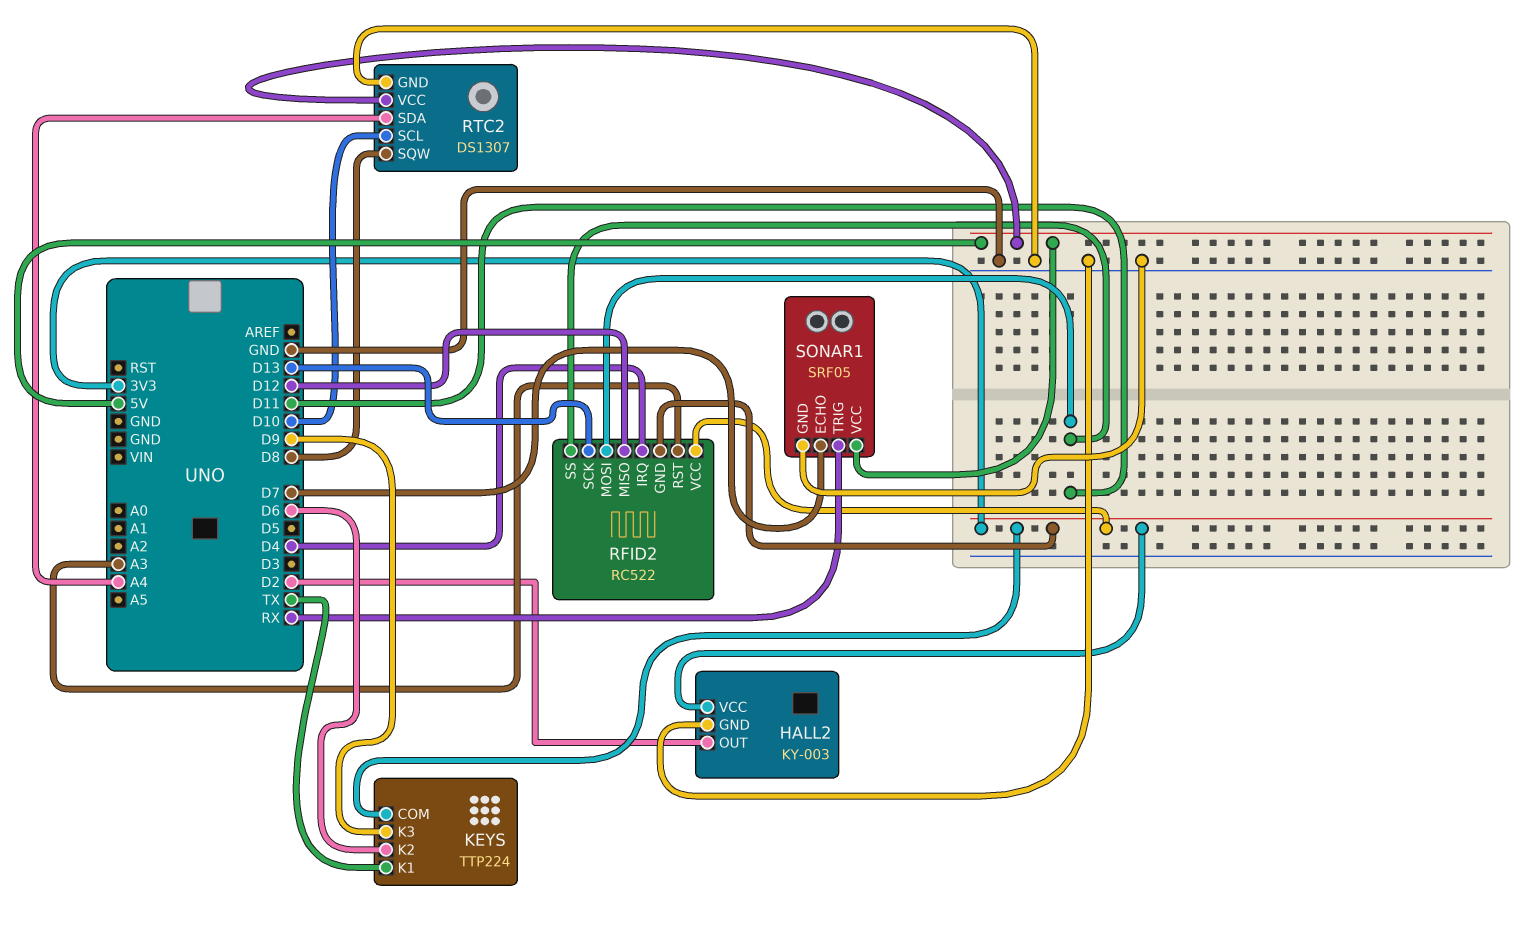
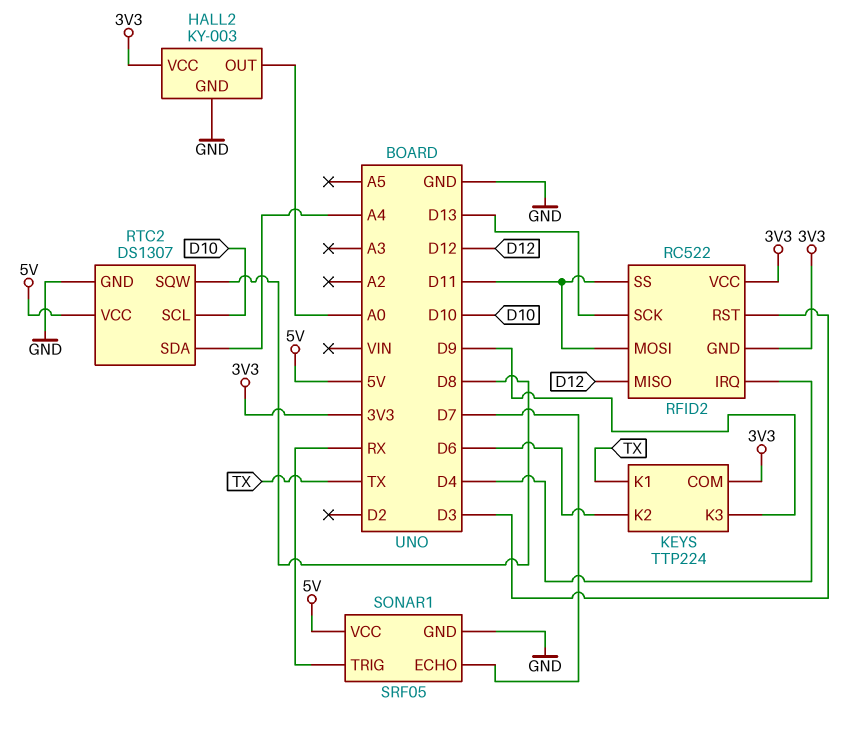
HALL2 pin OUT: D2 -> A0
RFID2 pin RST: A3 -> D3

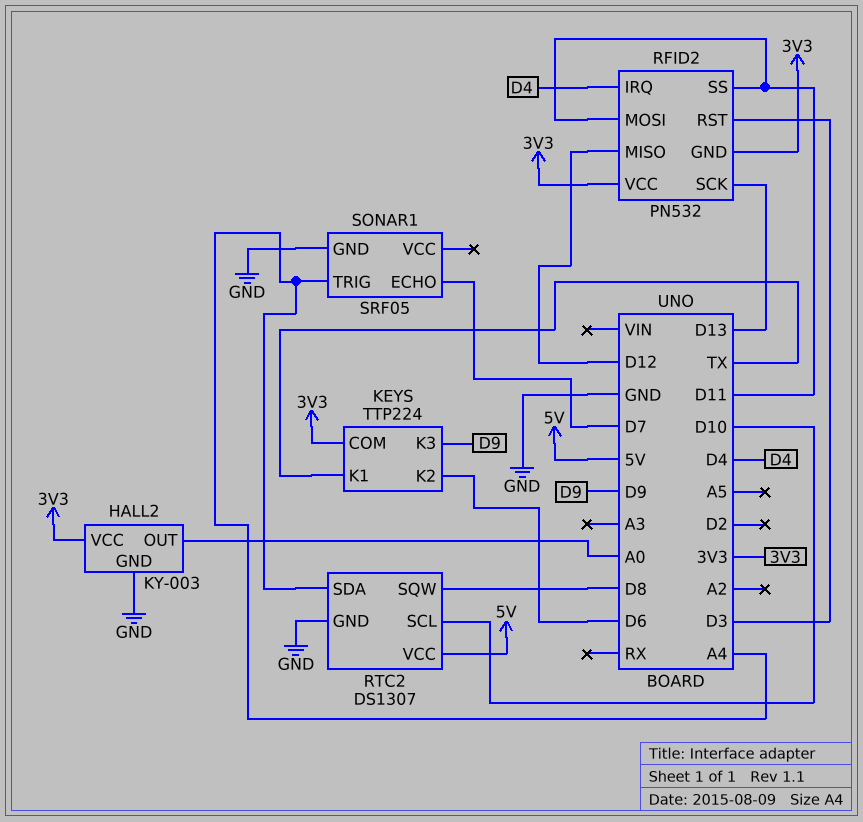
RFID2: RC522 -> PN532
SONAR1 pin TRIG: RX -> A4
SONAR1 pin VCC: 5V -> none

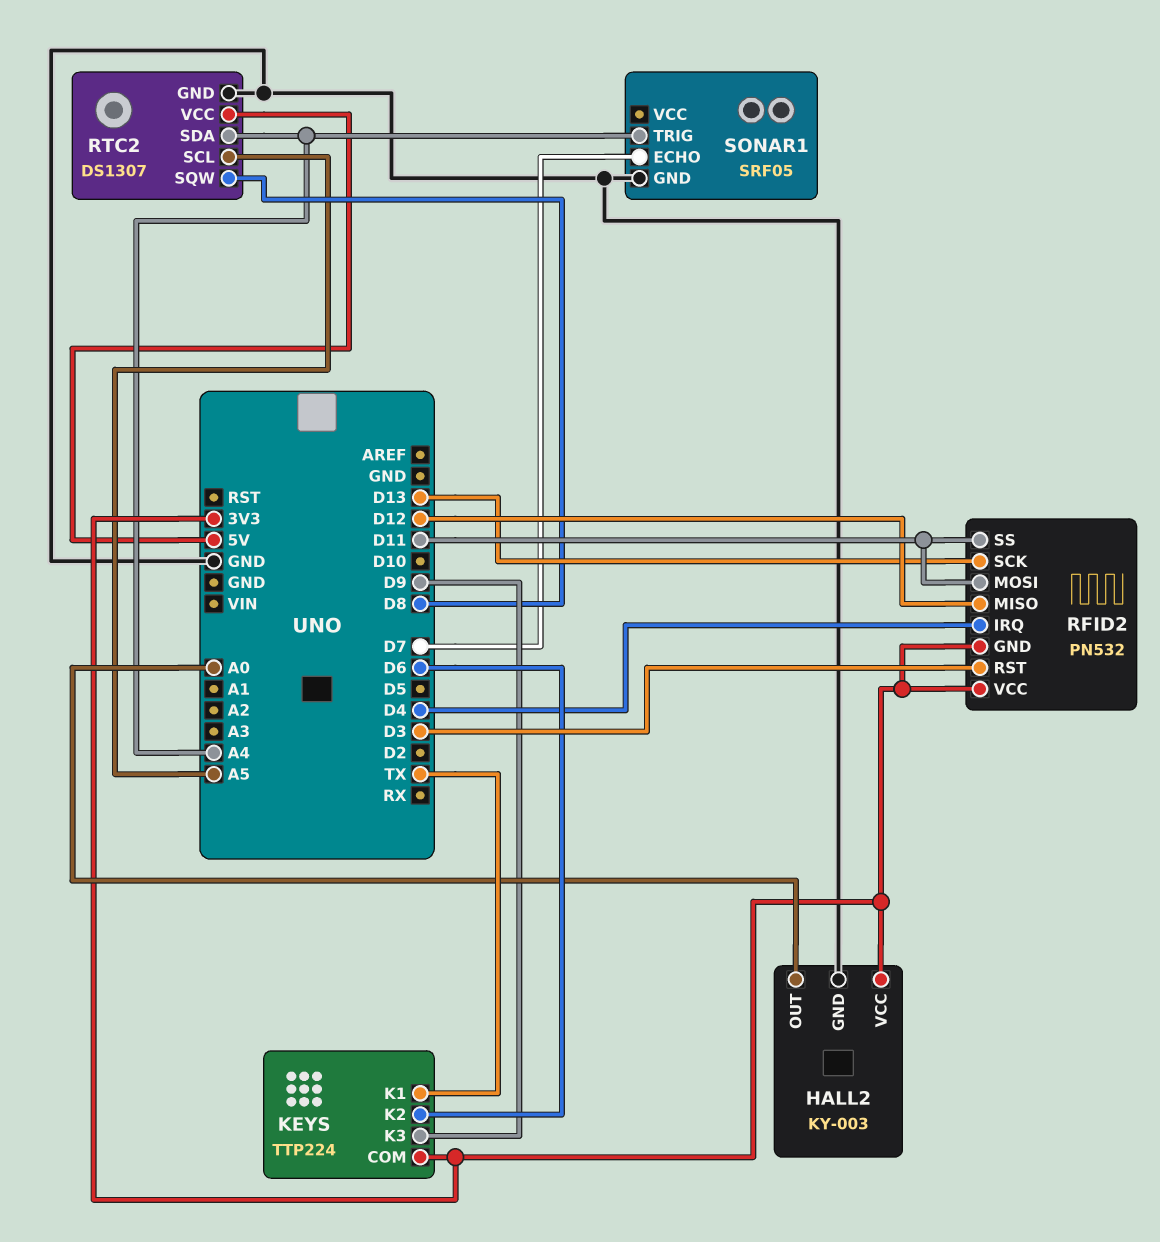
RTC2 pin SCL: D10 -> A5

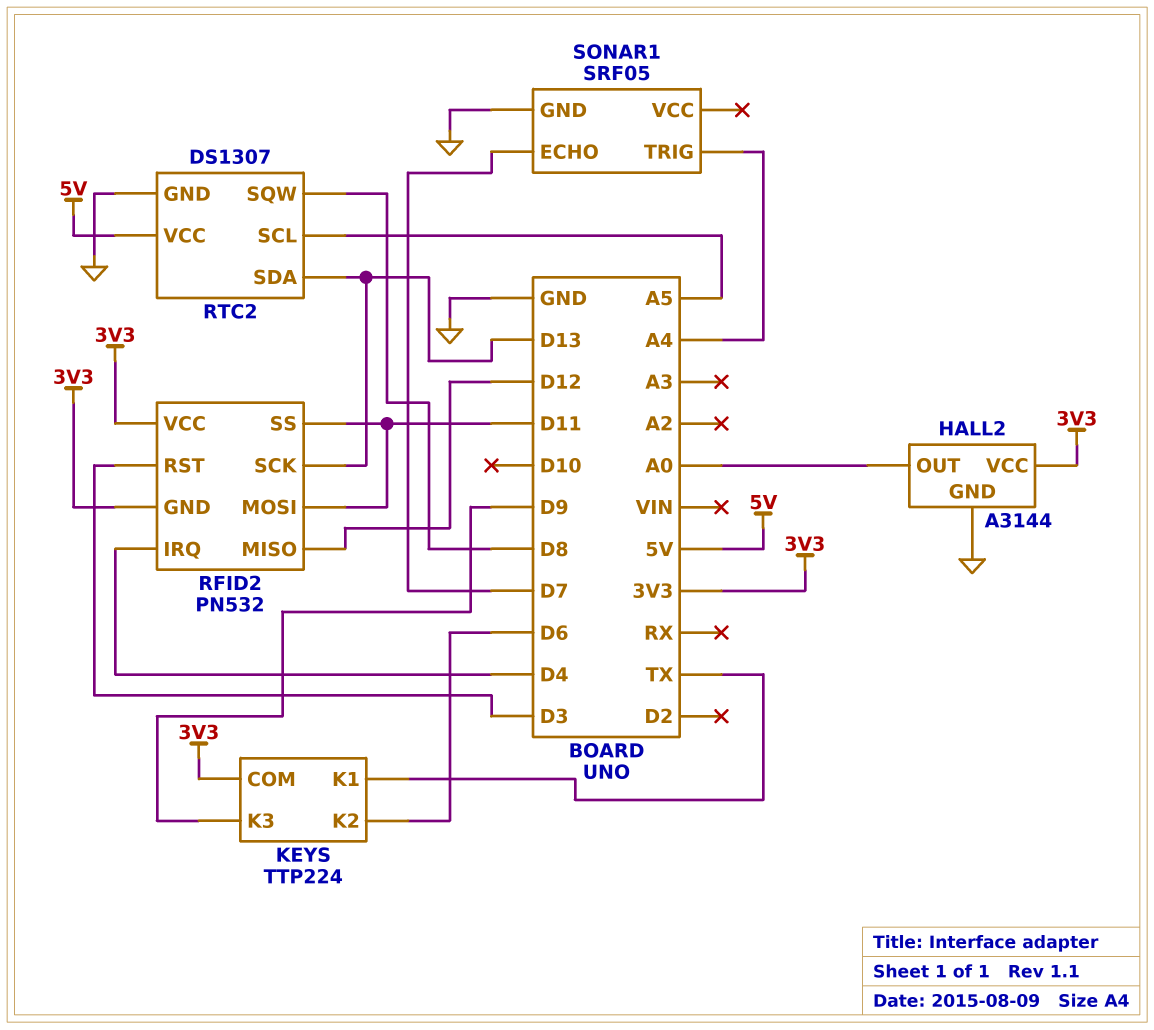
HALL2: KY-003 -> A3144
RTC2 pin SDA: A4 -> D13

